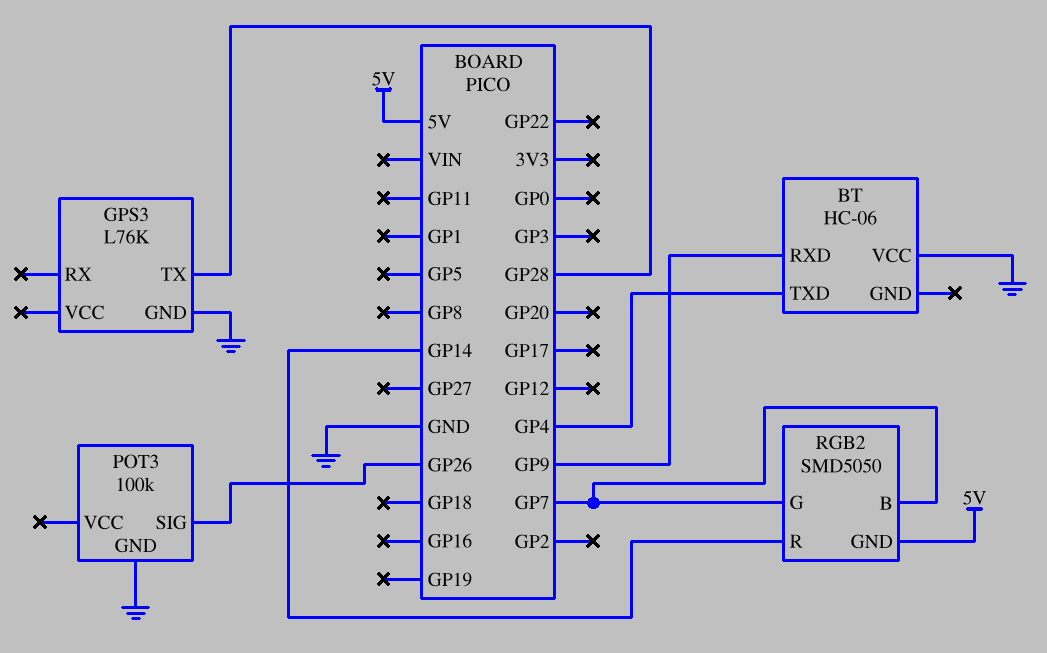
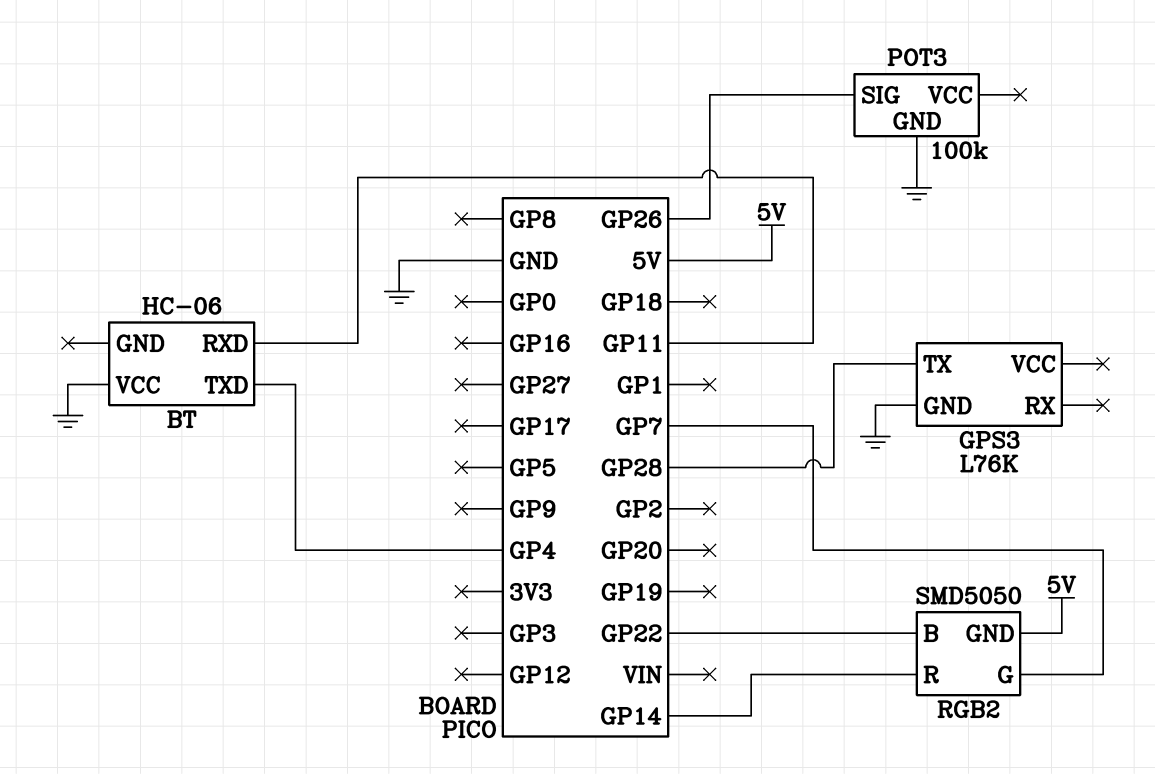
BT pin RXD: GP9 -> GP11
RGB2 pin B: GP7 -> GP22

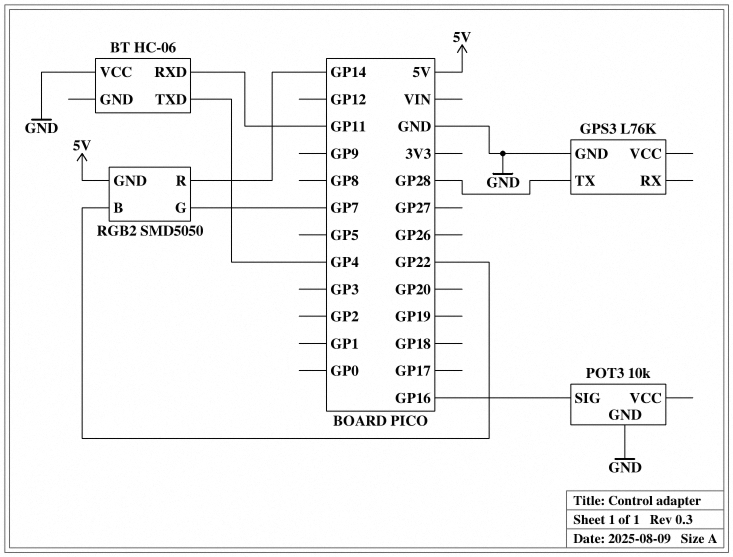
POT3: 100k -> 10k
POT3 pin SIG: GP26 -> GP16

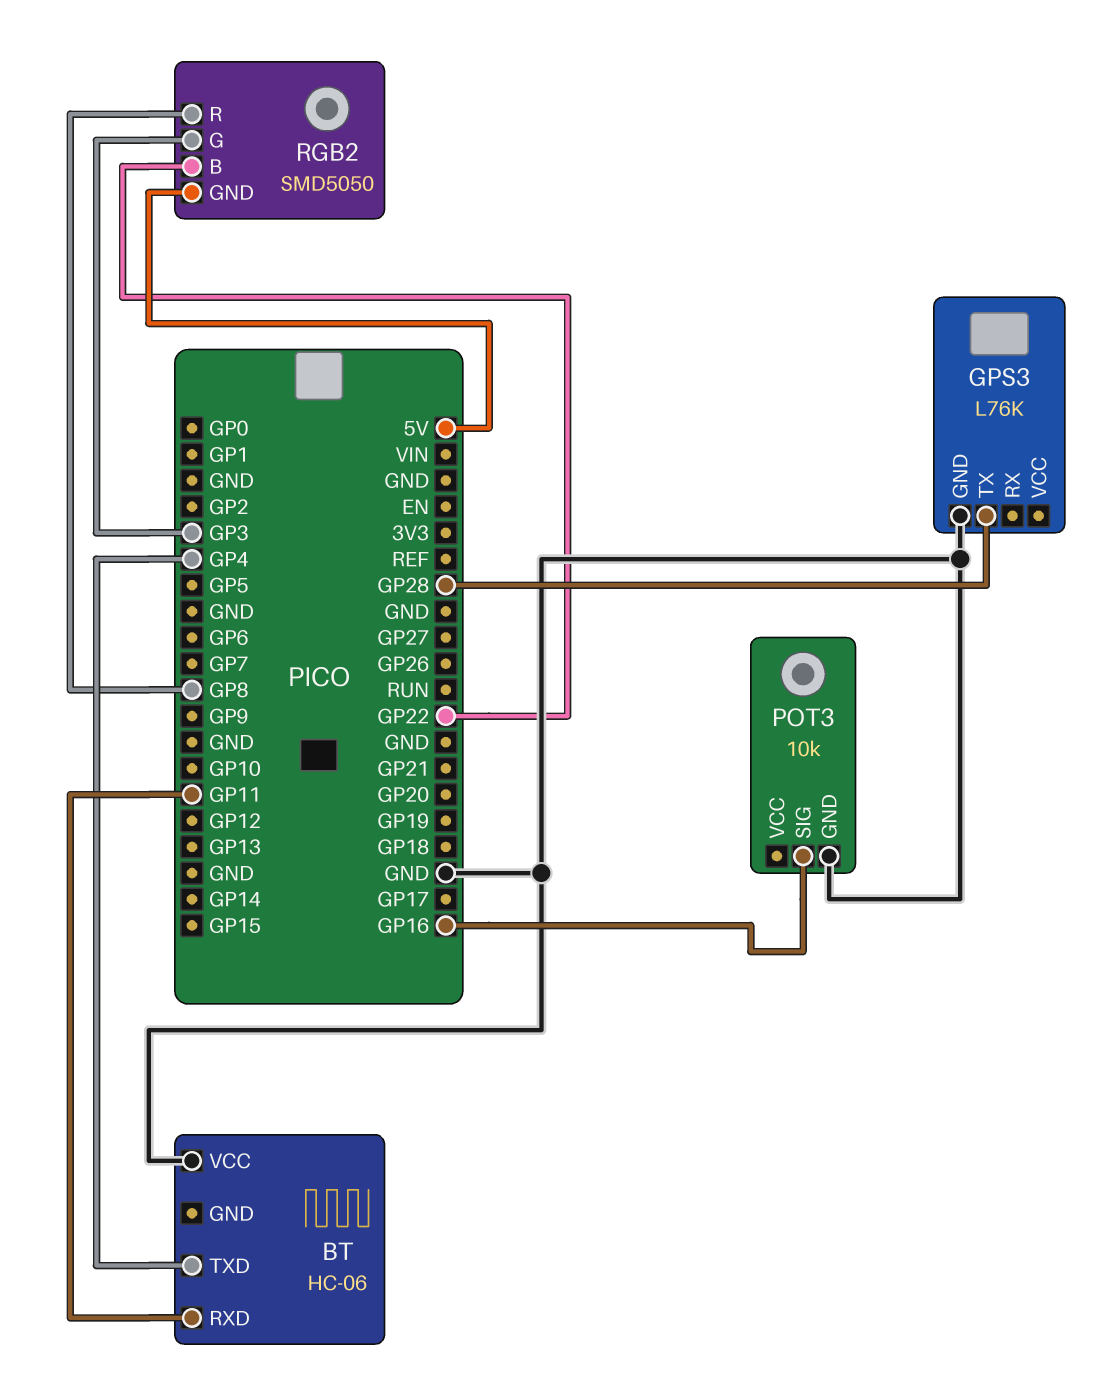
RGB2 pin G: GP7 -> GP3
RGB2 pin R: GP14 -> GP8

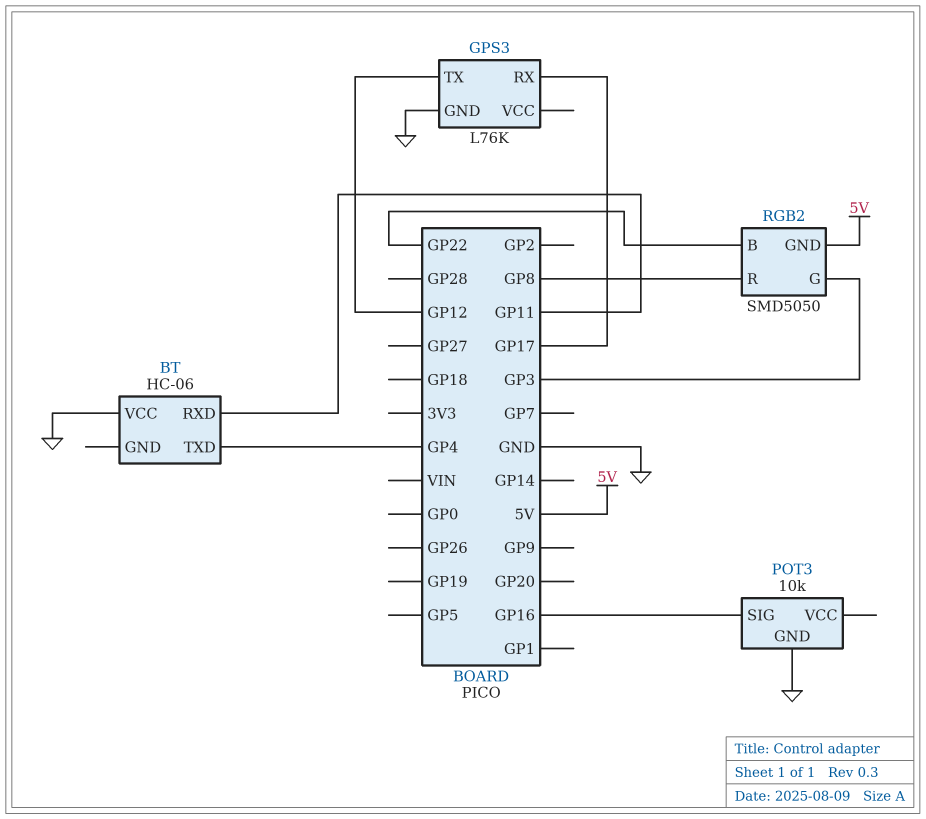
GPS3 pin RX: none -> GP17
GPS3 pin TX: GP28 -> GP12

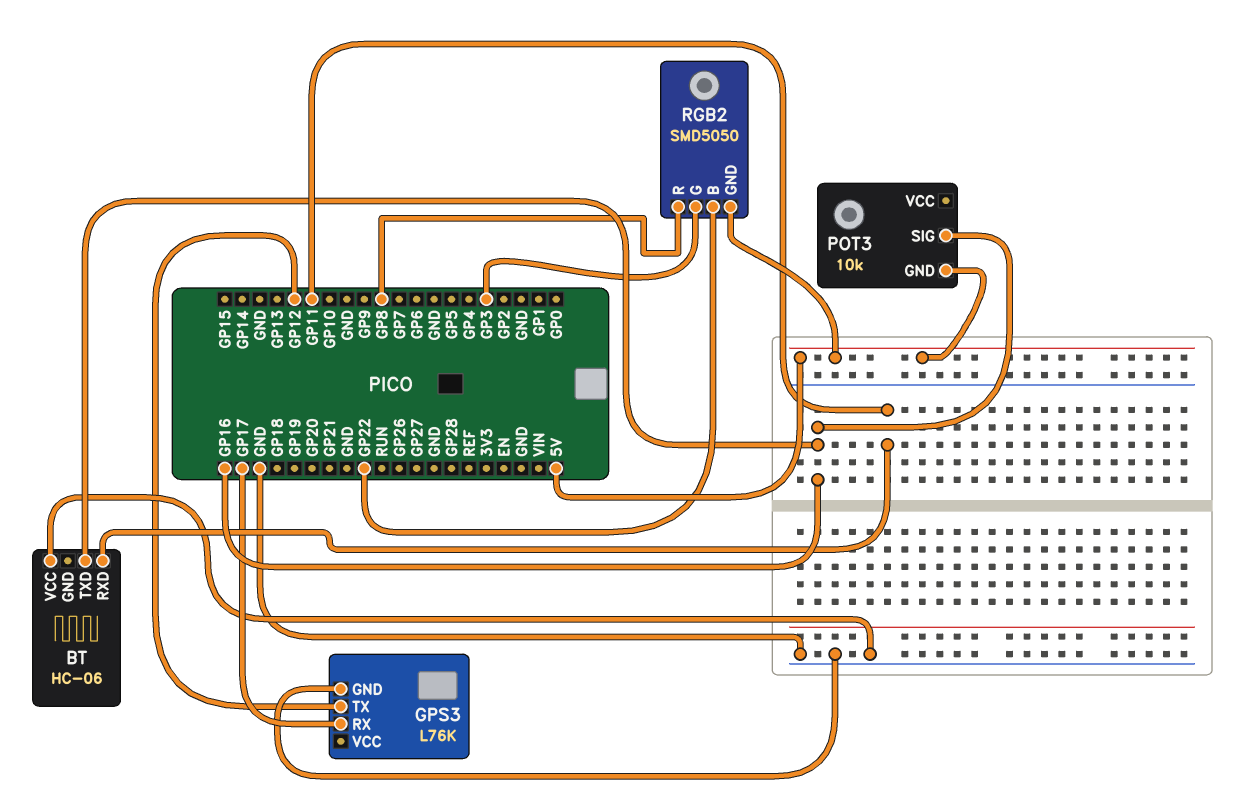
BT pin TXD: GP4 -> GP16
POT3 pin GND: GND -> 5V

